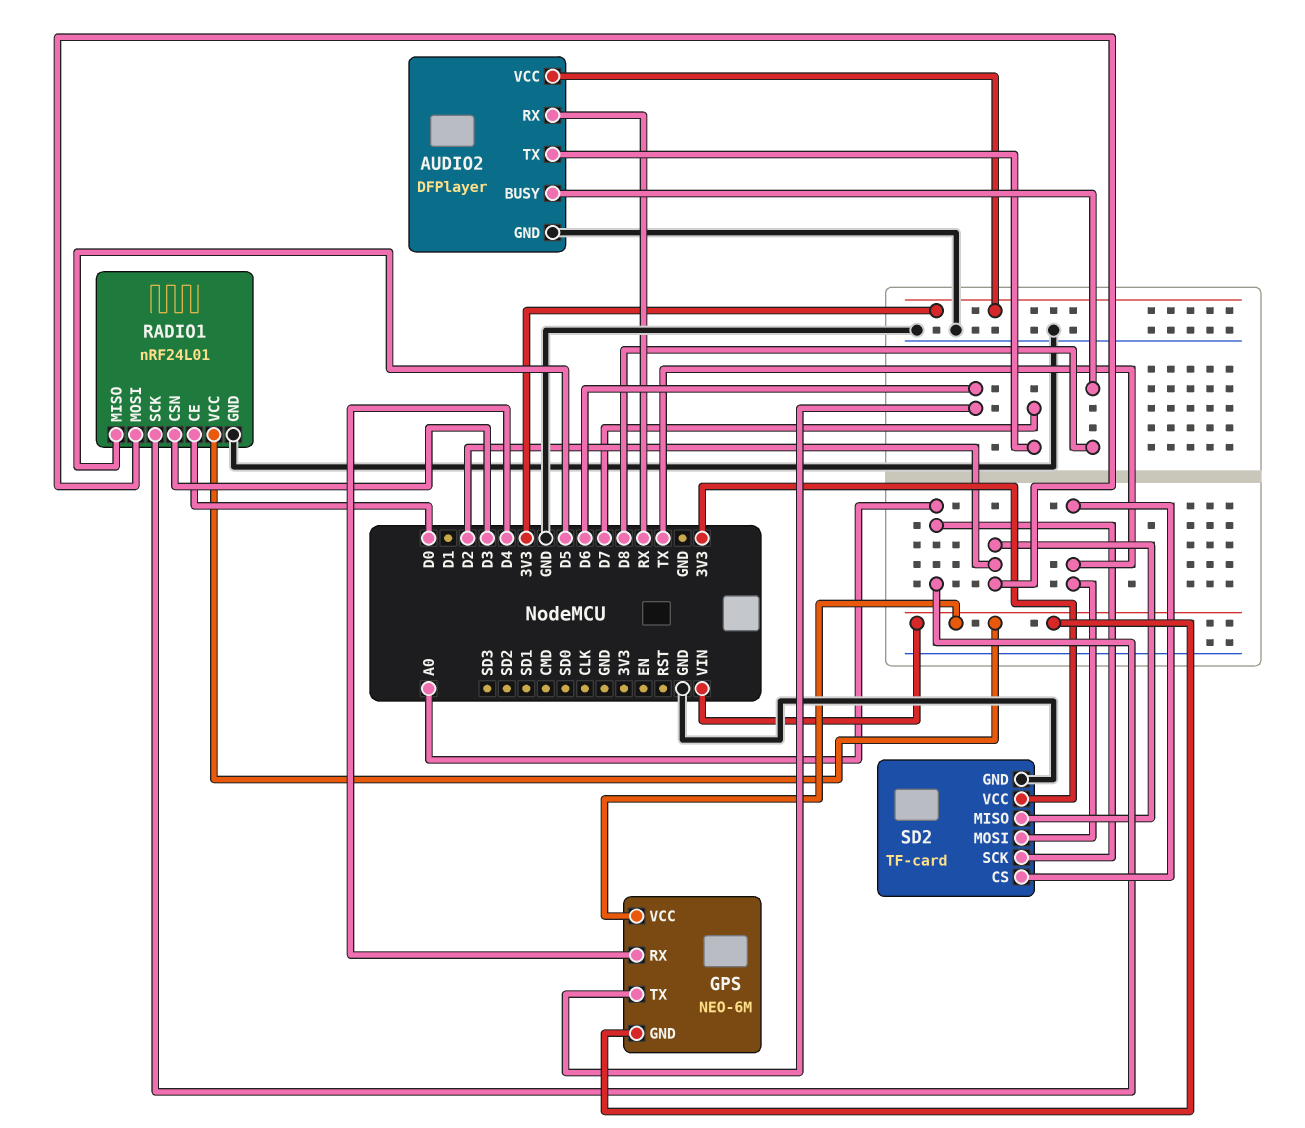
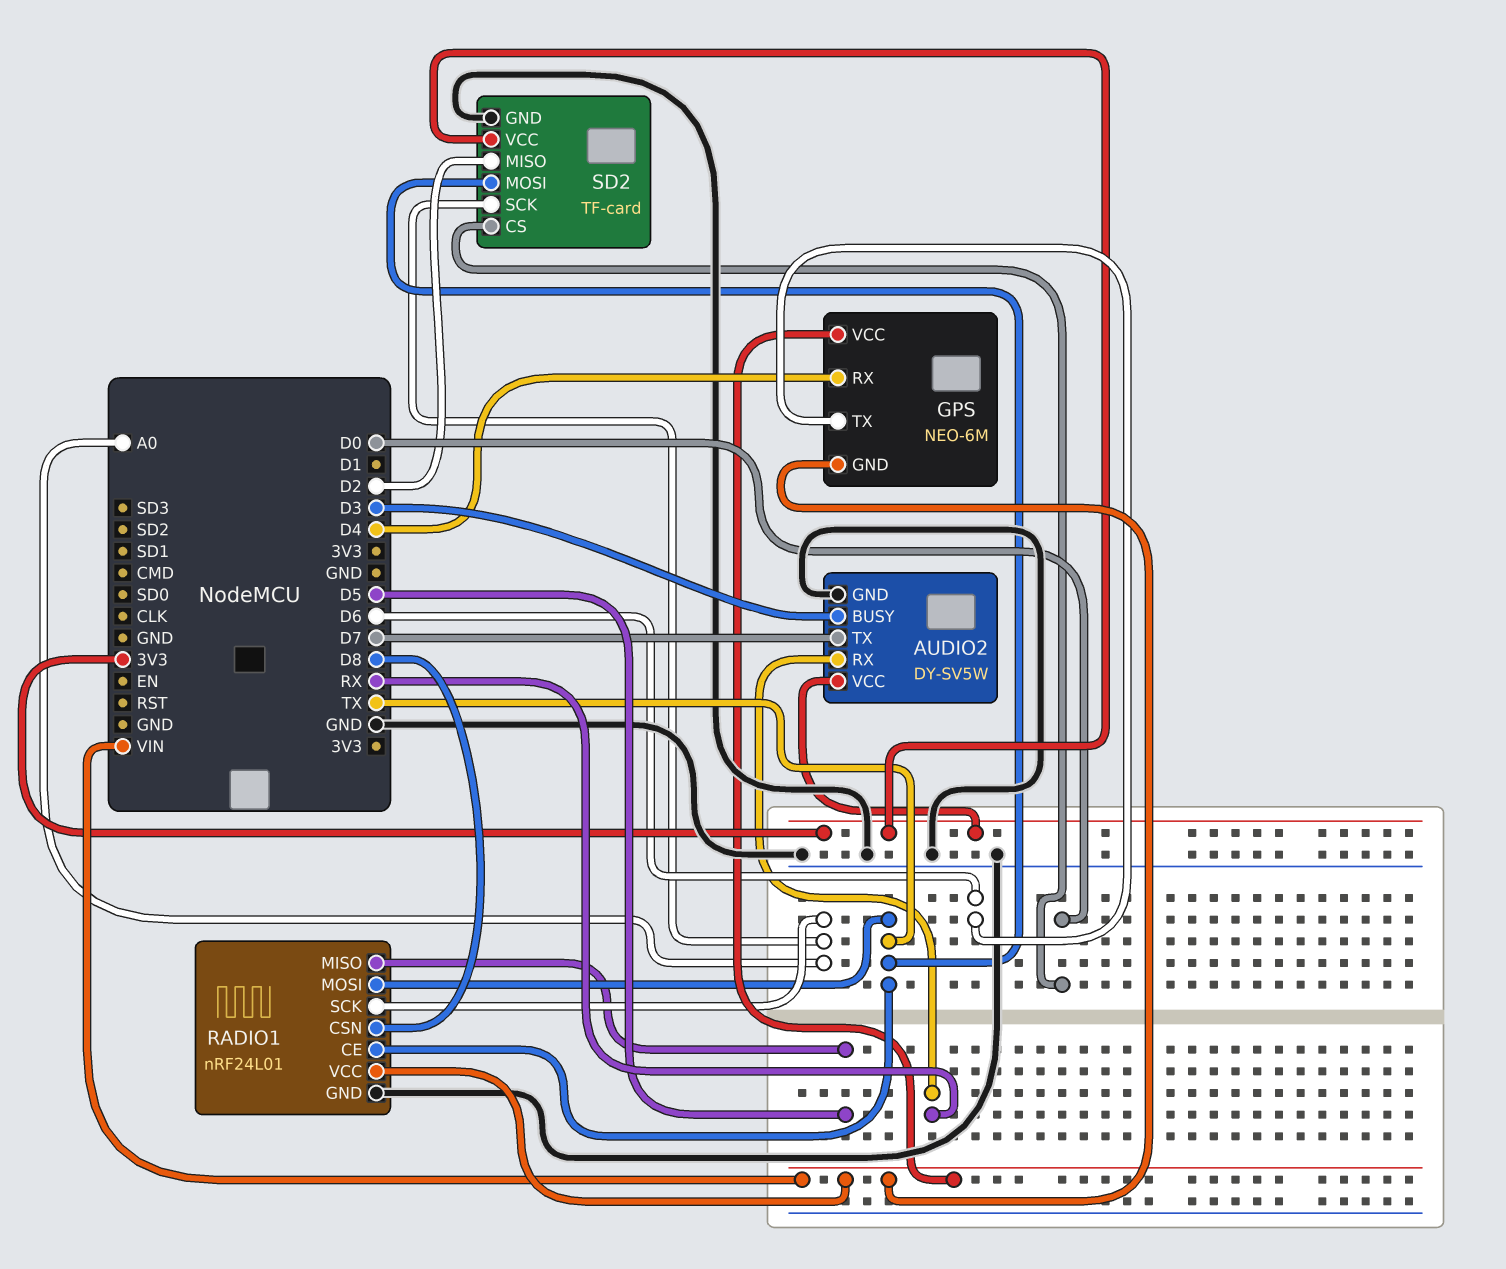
AUDIO2: DFPlayer -> DY-SV5W
AUDIO2 pin BUSY: D8 -> D3
RADIO1 pin CE: D0 -> TX
RADIO1 pin CSN: D3 -> D8
RADIO1 pin MOSI: D2 -> TX
SD2 pin CS: TX -> D0

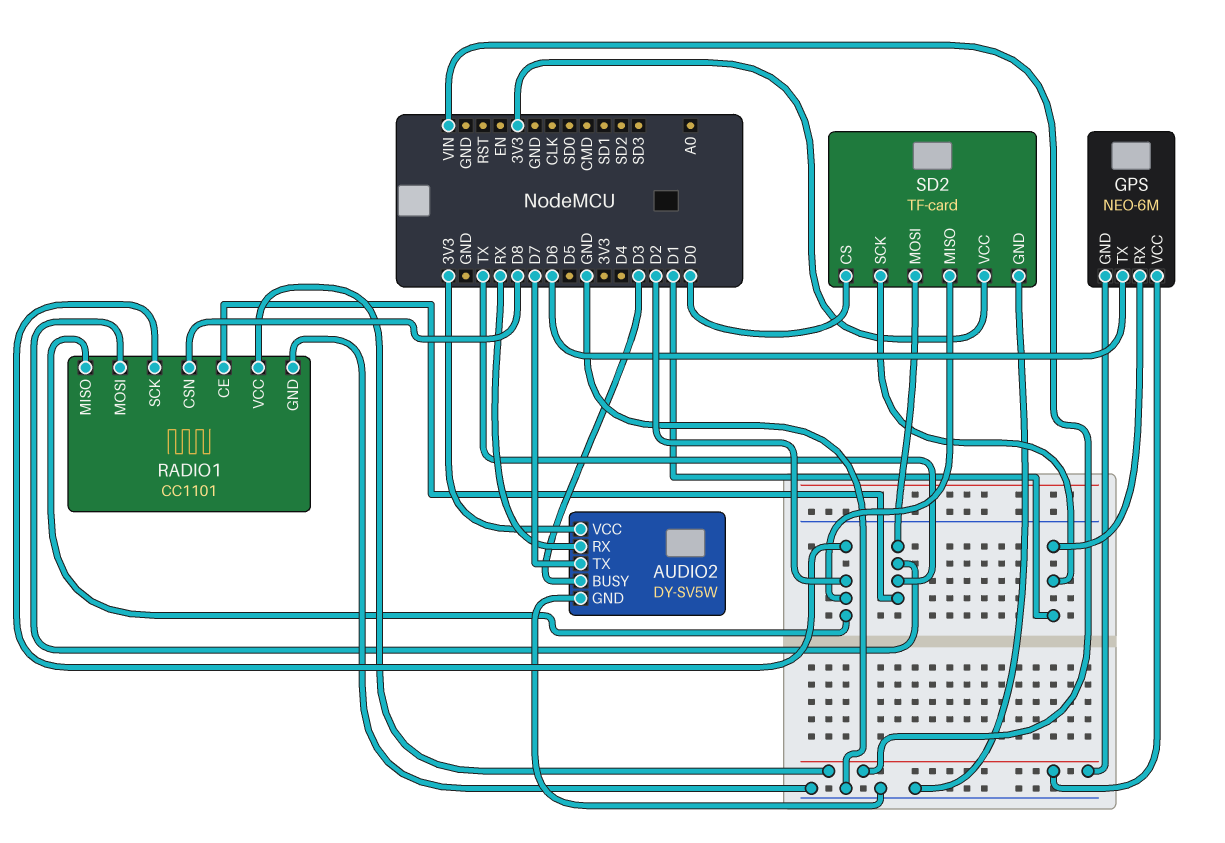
GPS pin RX: D4 -> D1
RADIO1: nRF24L01 -> CC1101
RADIO1 pin MISO: D5 -> D2
RADIO1 pin SCK: A0 -> D2
SD2 pin SCK: A0 -> D1

